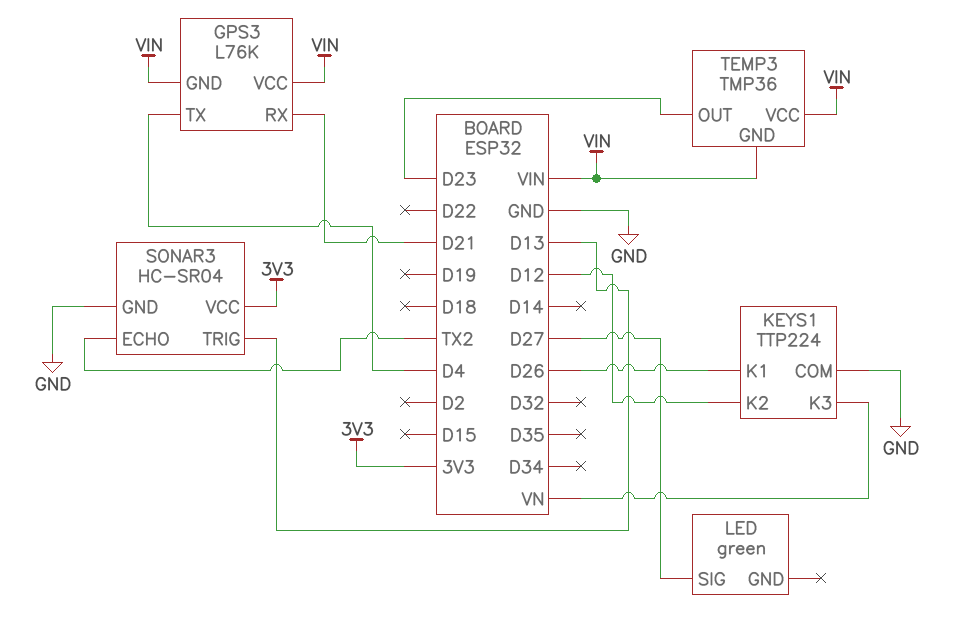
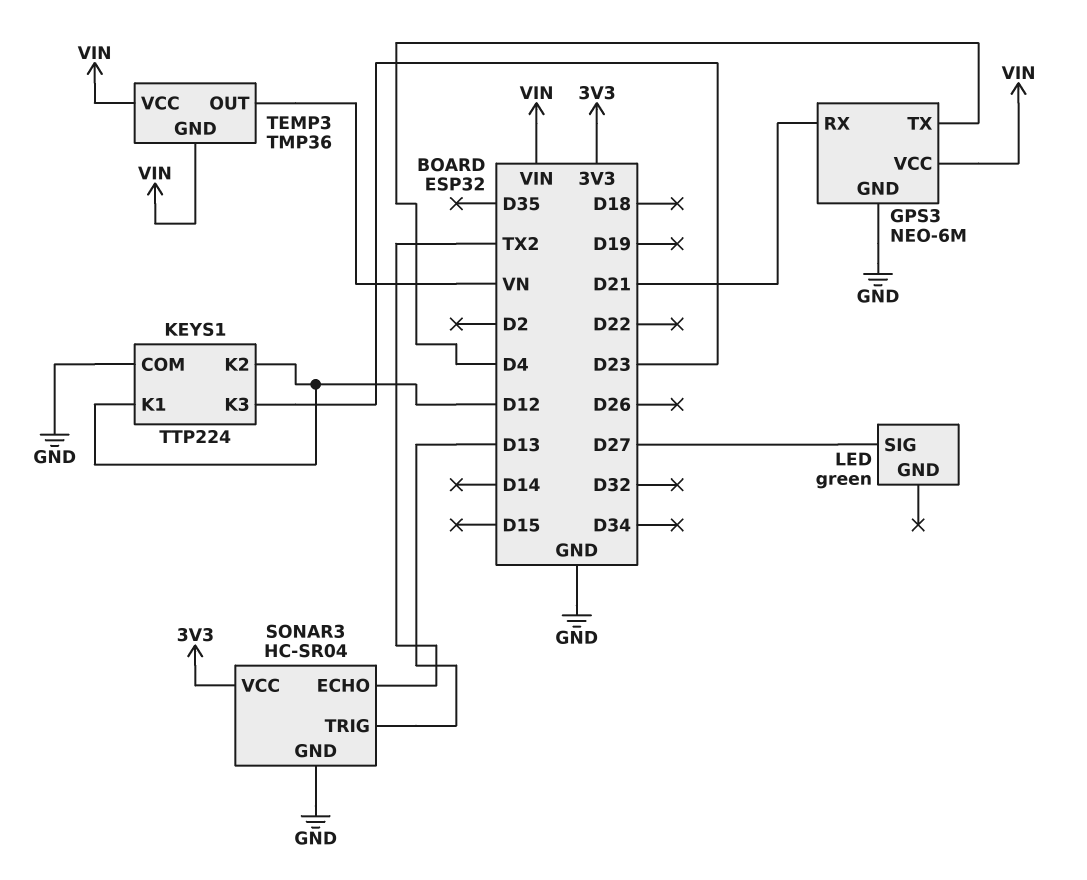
GPS3: L76K -> NEO-6M
GPS3 pin GND: VIN -> GND
KEYS1 pin K1: D26 -> D12
KEYS1 pin K3: VN -> D23
TEMP3 pin OUT: D23 -> VN

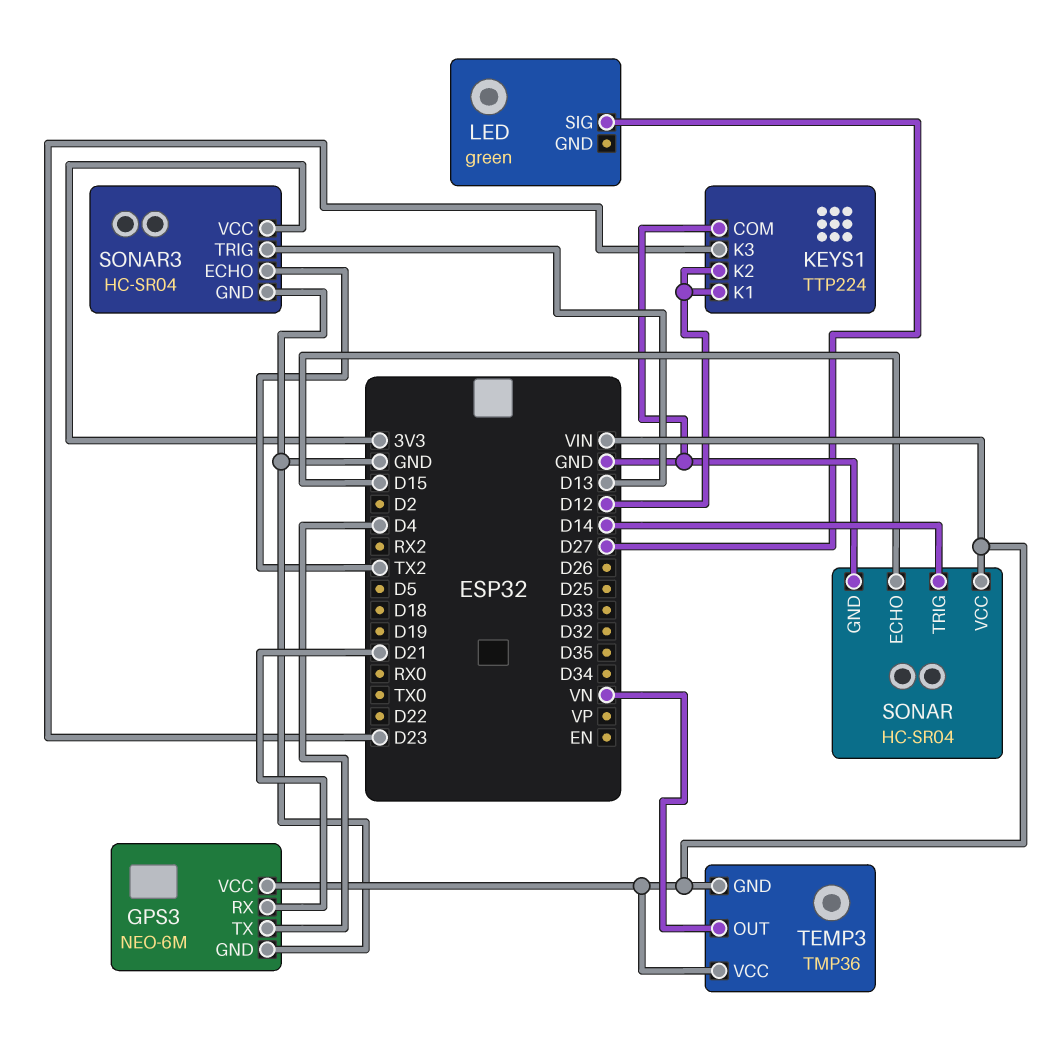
SONAR: none -> HC-SR04
SONAR pin ECHO: none -> D15
SONAR pin GND: none -> GND
SONAR pin TRIG: none -> D14
SONAR pin VCC: none -> VIN

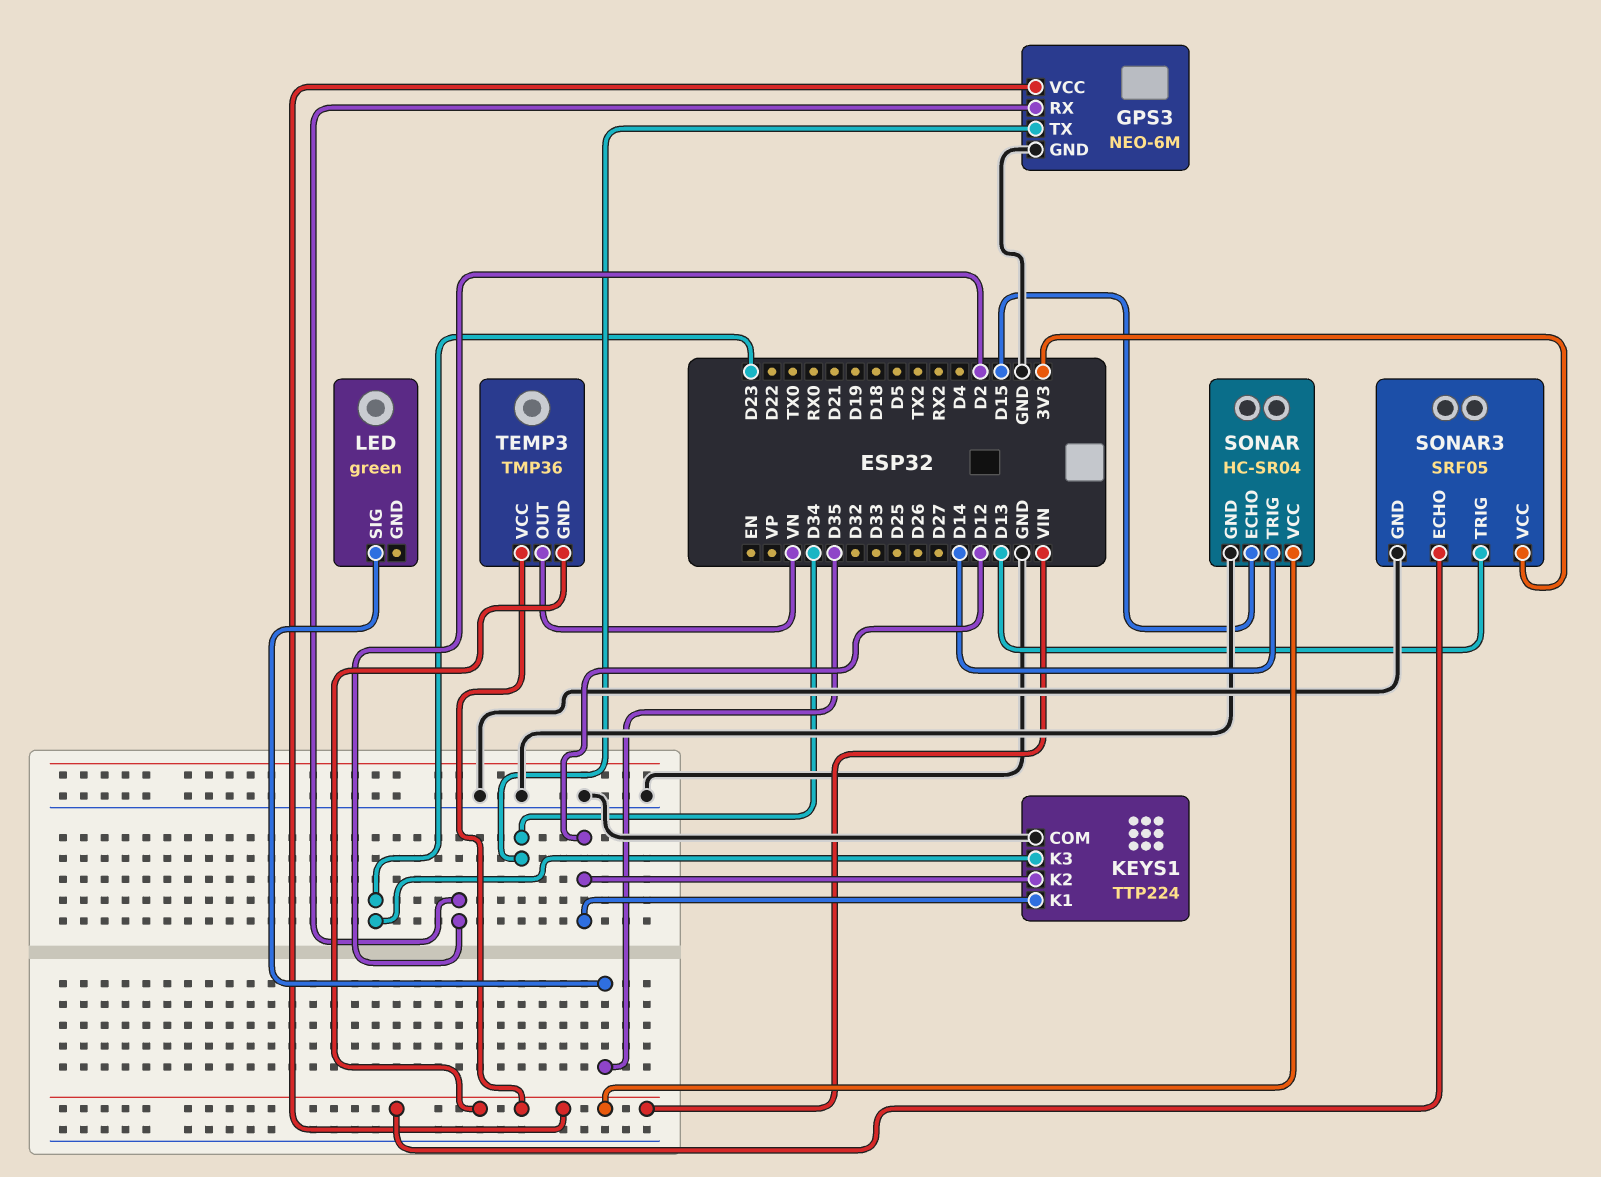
GPS3 pin RX: D21 -> D2
GPS3 pin TX: D4 -> D34
LED pin SIG: D27 -> D35
SONAR3: HC-SR04 -> SRF05
SONAR3 pin ECHO: TX2 -> VIN

